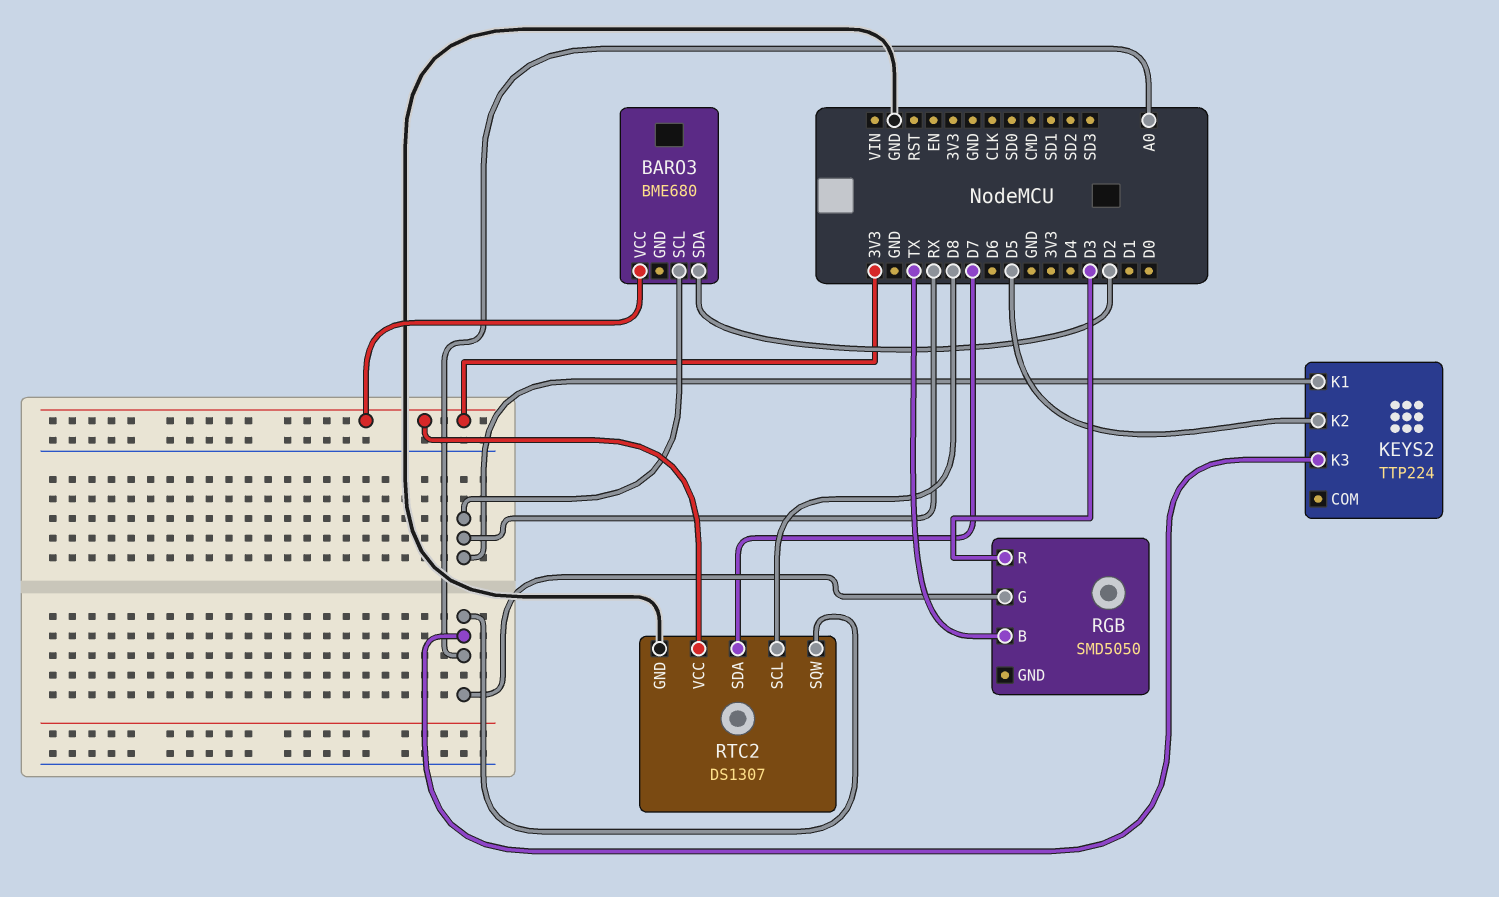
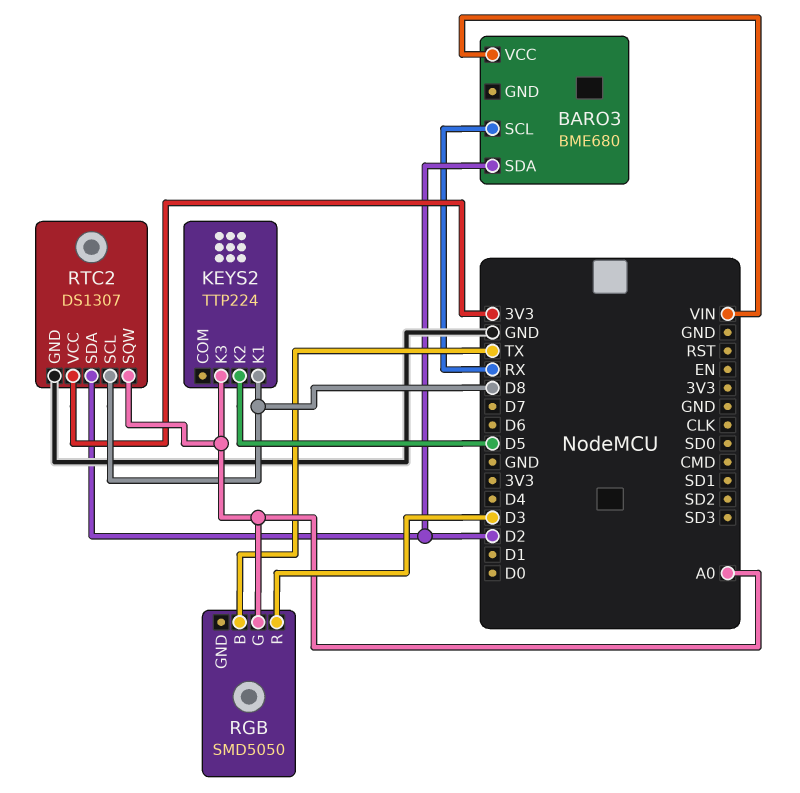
BARO3 pin VCC: 3V3 -> VIN
KEYS2 pin K1: RX -> D8
RTC2 pin SDA: D7 -> D2

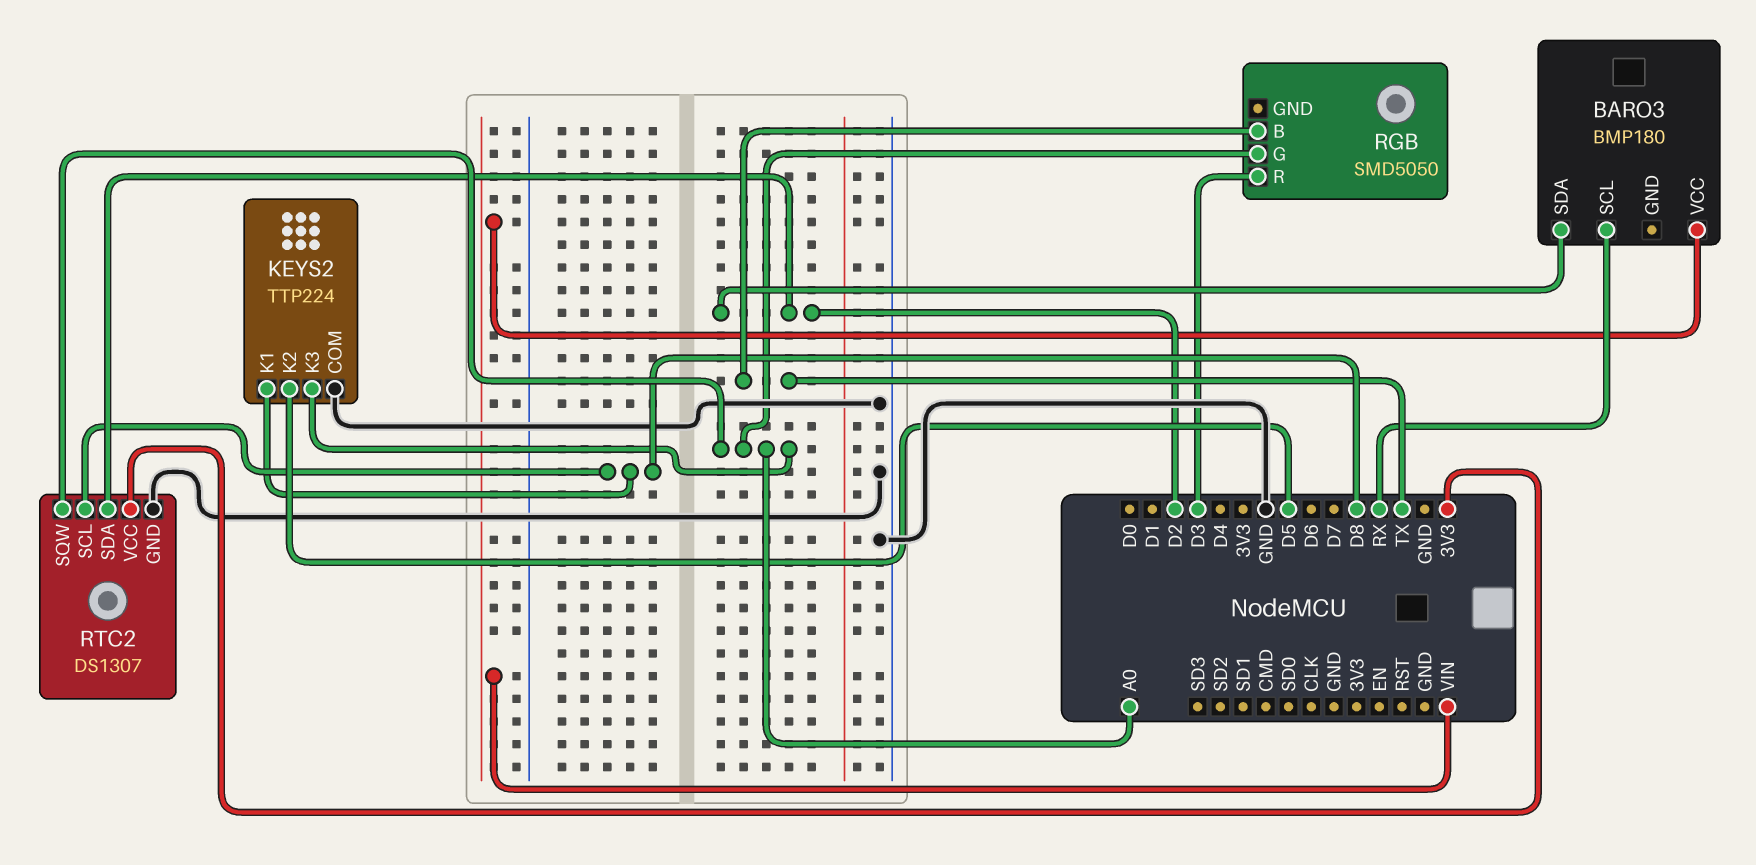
BARO3: BME680 -> BMP180
KEYS2 pin COM: none -> GND

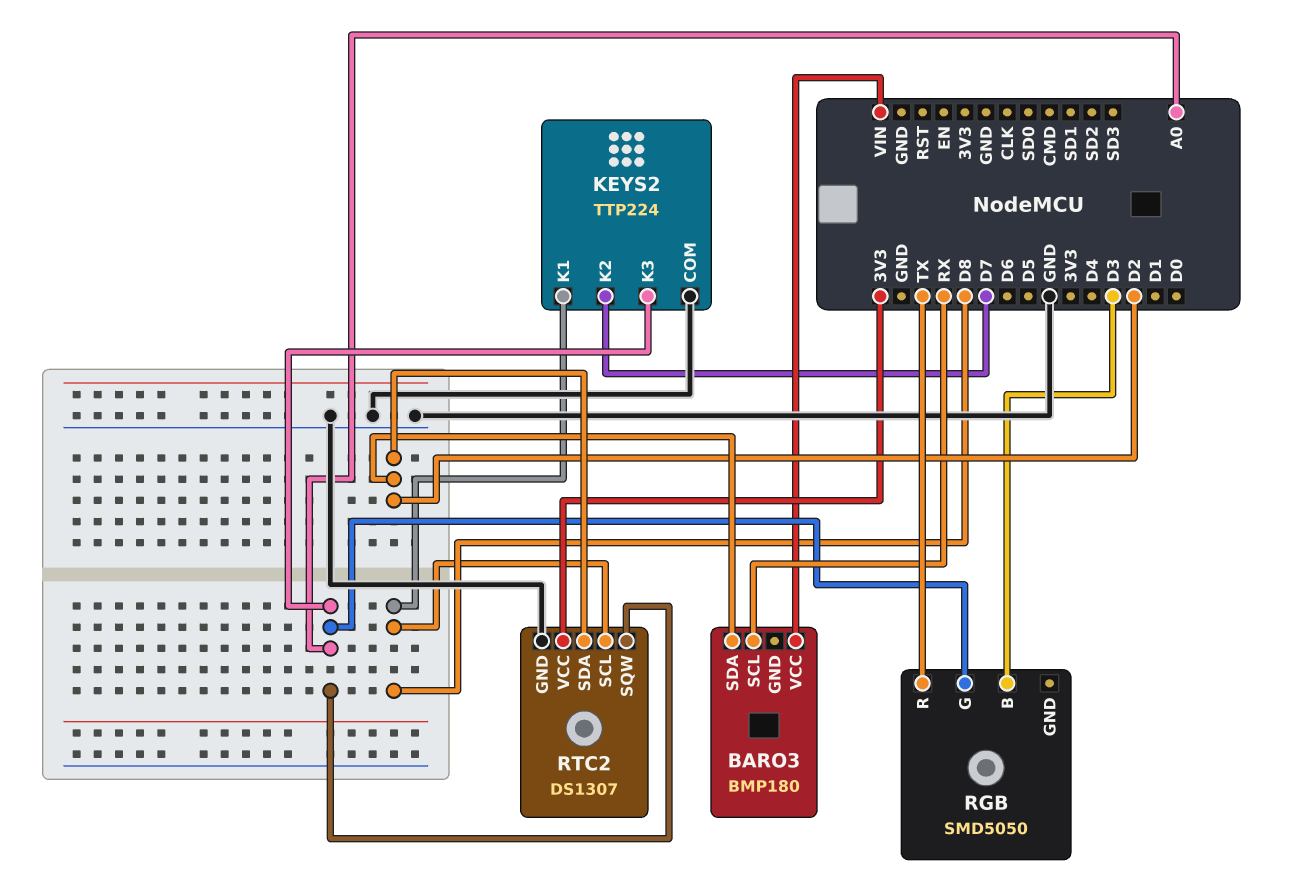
KEYS2 pin K2: D5 -> D7
RGB pin B: TX -> D3
RGB pin R: D3 -> TX

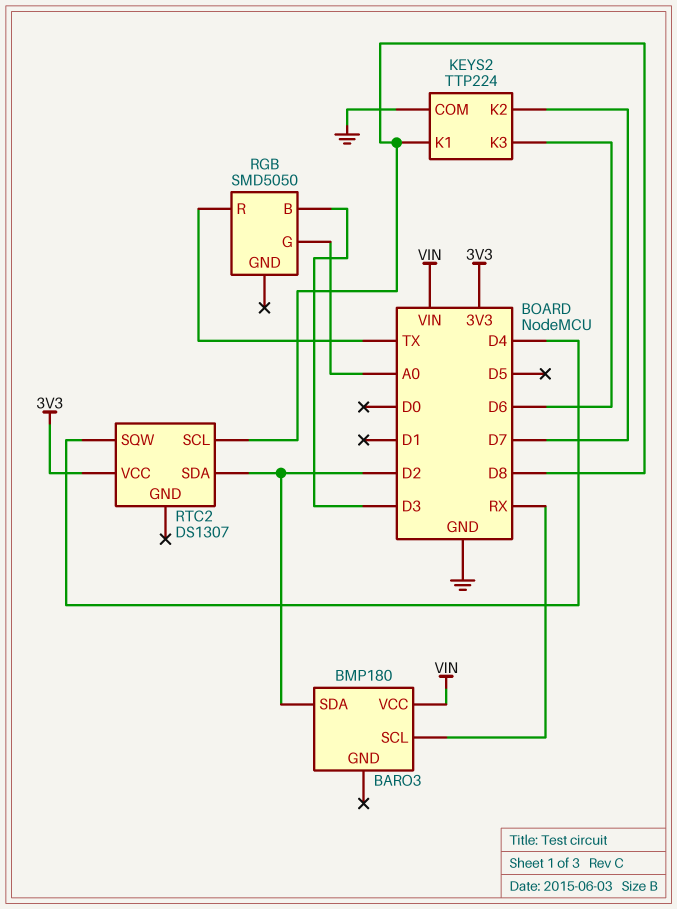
KEYS2 pin K3: A0 -> D6
RTC2 pin GND: GND -> none
RTC2 pin SQW: A0 -> D4

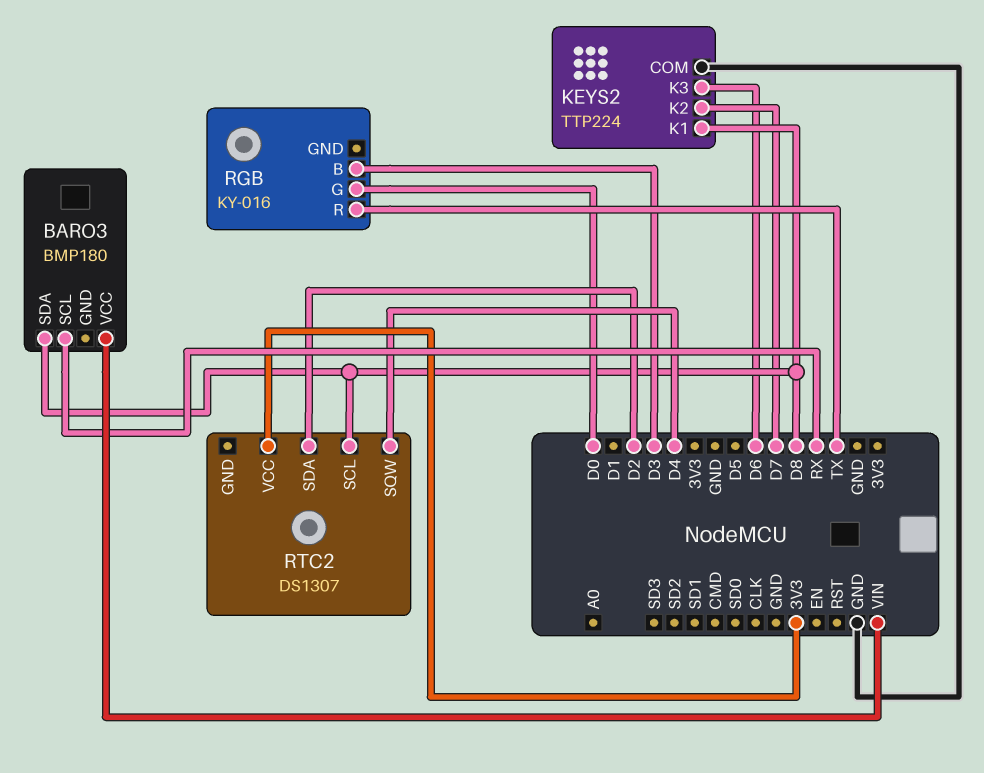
BARO3 pin SDA: D2 -> D8
RGB: SMD5050 -> KY-016
RGB pin G: A0 -> D0

